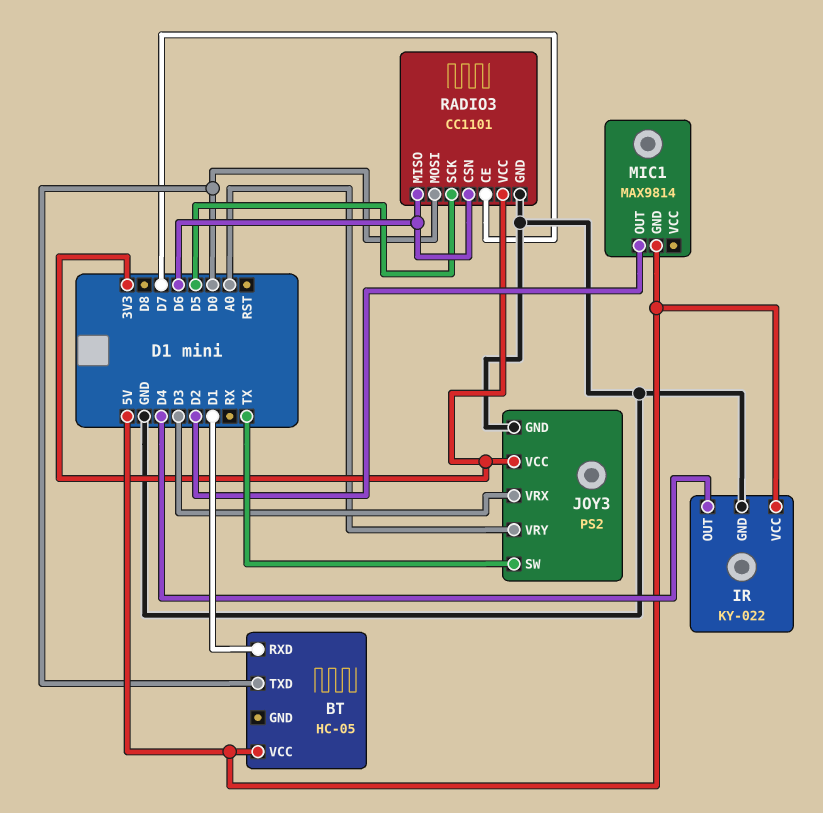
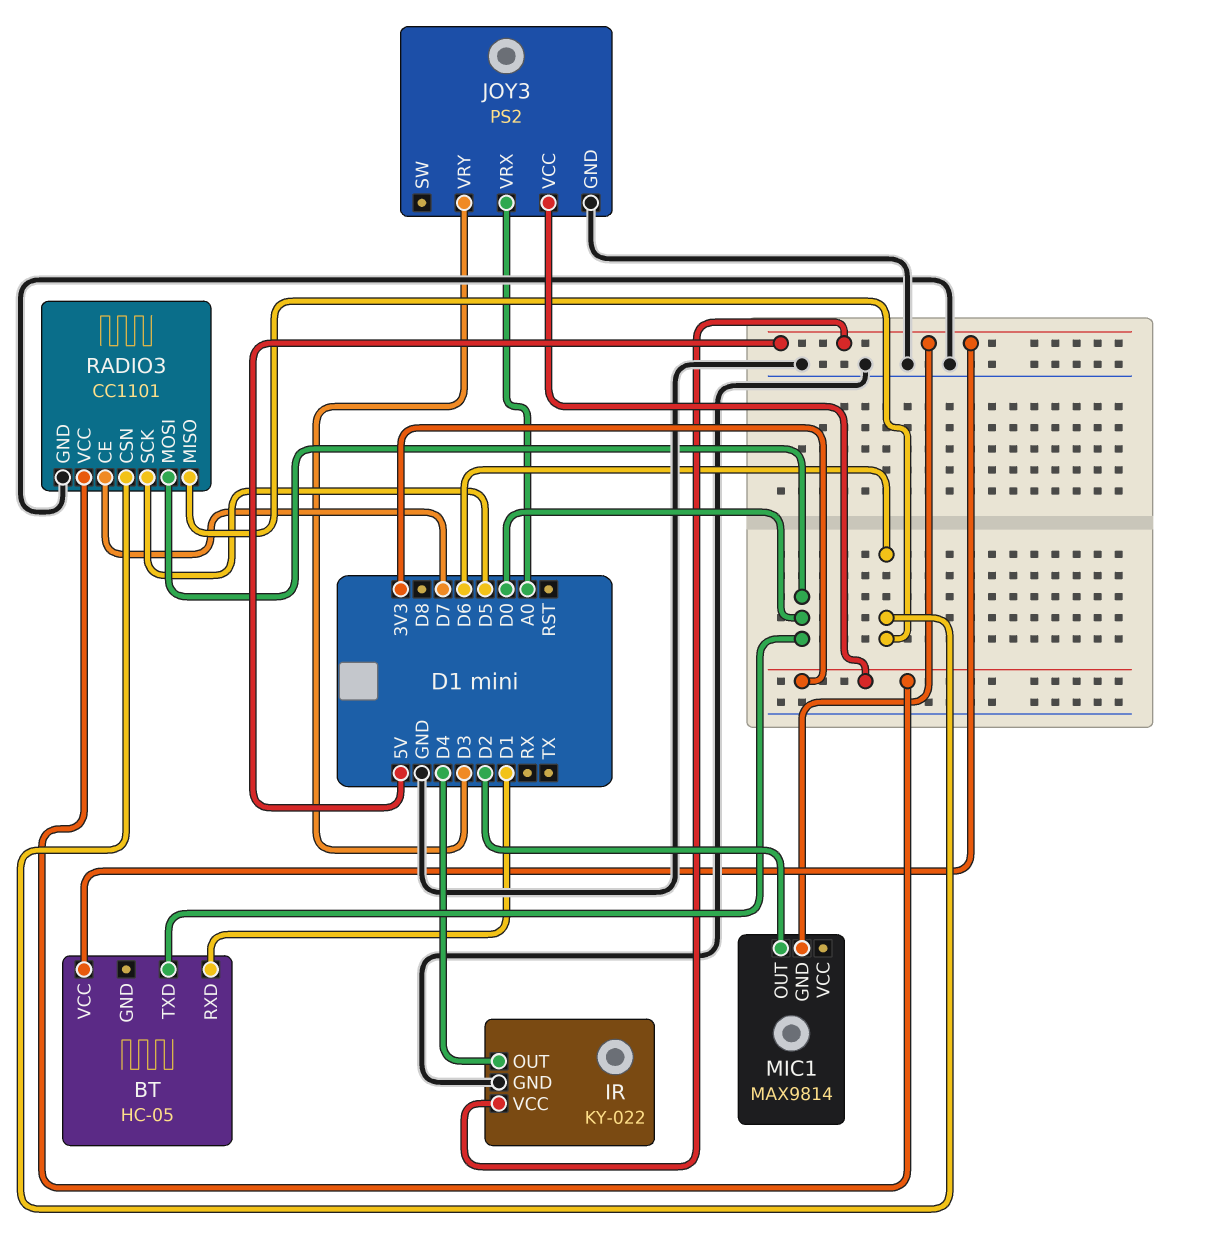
JOY3 pin SW: TX -> none
JOY3 pin VRX: D3 -> A0
JOY3 pin VRY: A0 -> D3

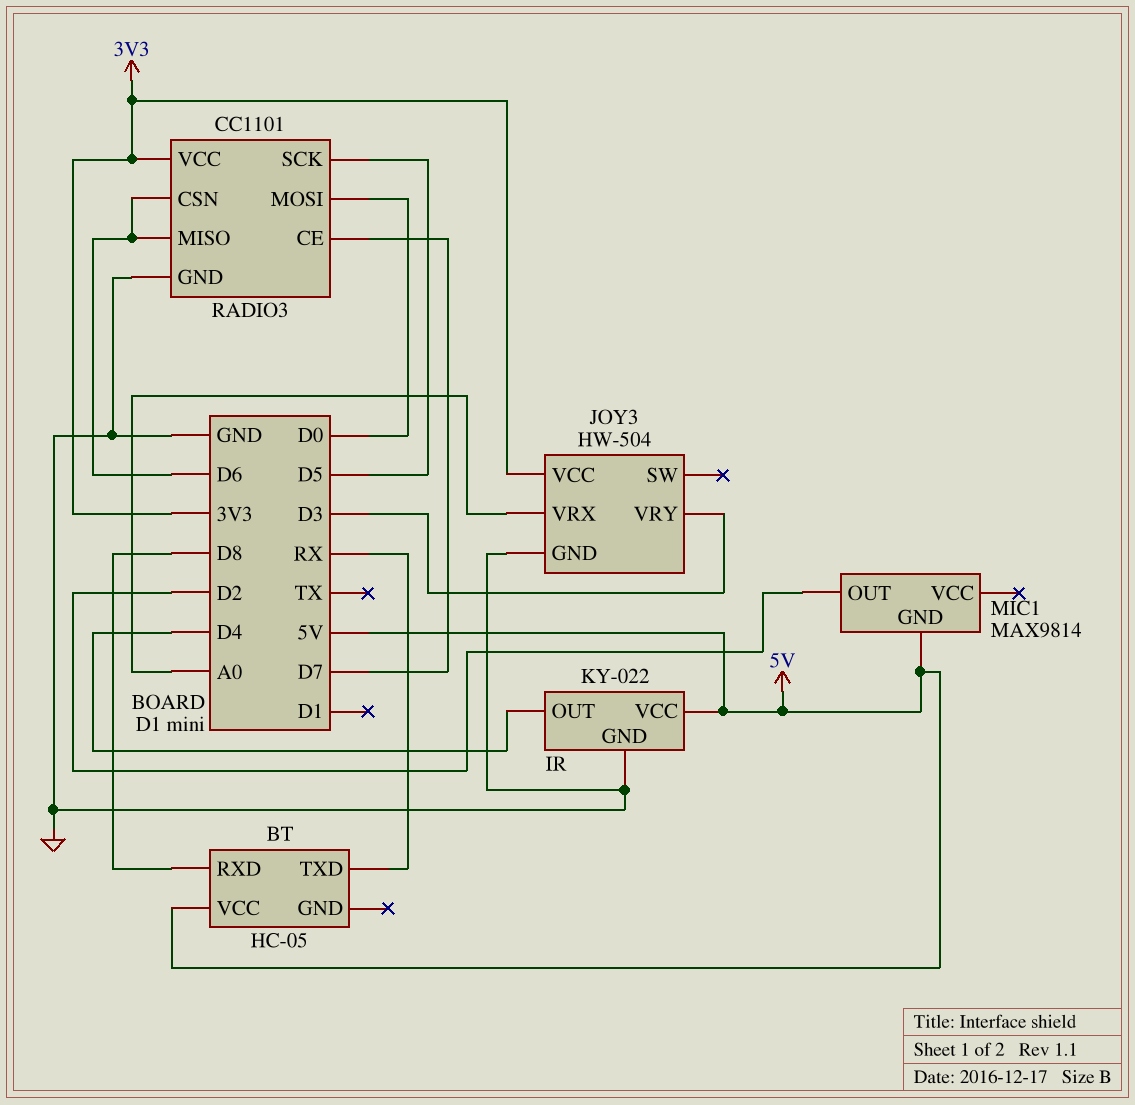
BT pin RXD: D1 -> D8
BT pin TXD: D0 -> RX
JOY3: PS2 -> HW-504

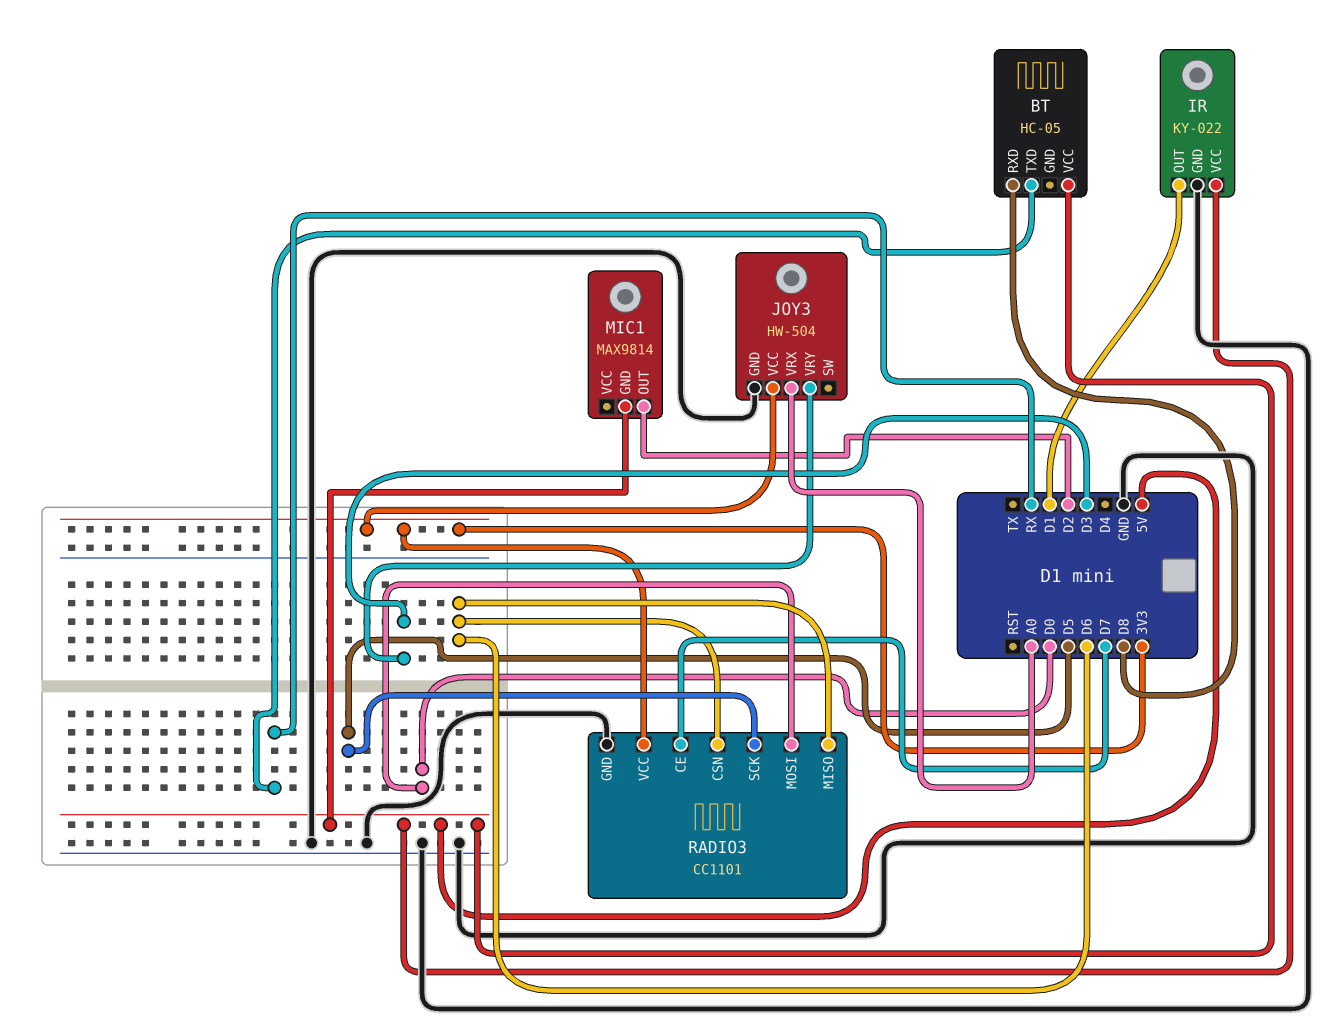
IR pin OUT: D4 -> D1

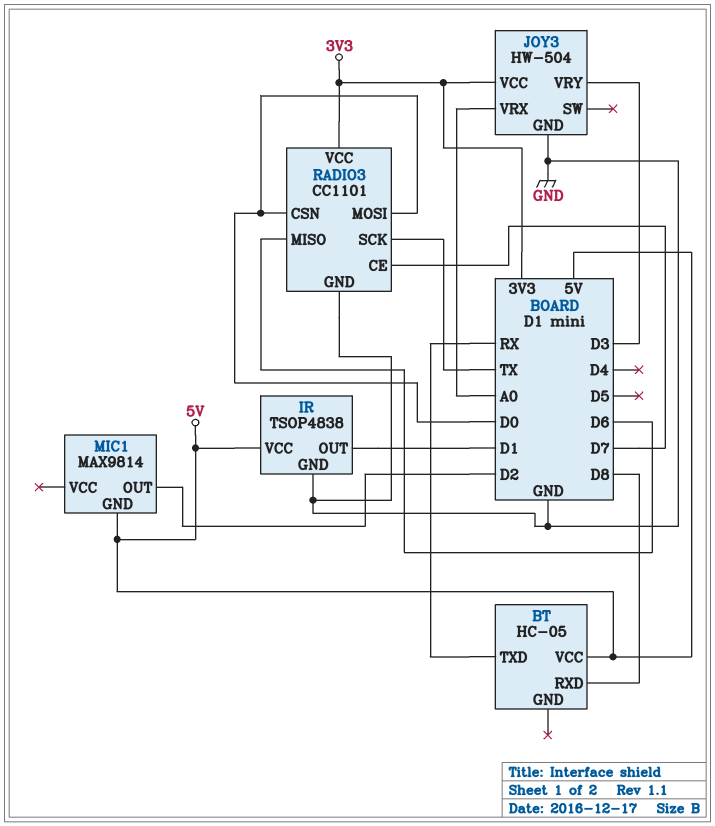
IR: KY-022 -> TSOP4838
RADIO3 pin CSN: D6 -> D0
RADIO3 pin SCK: D5 -> TX

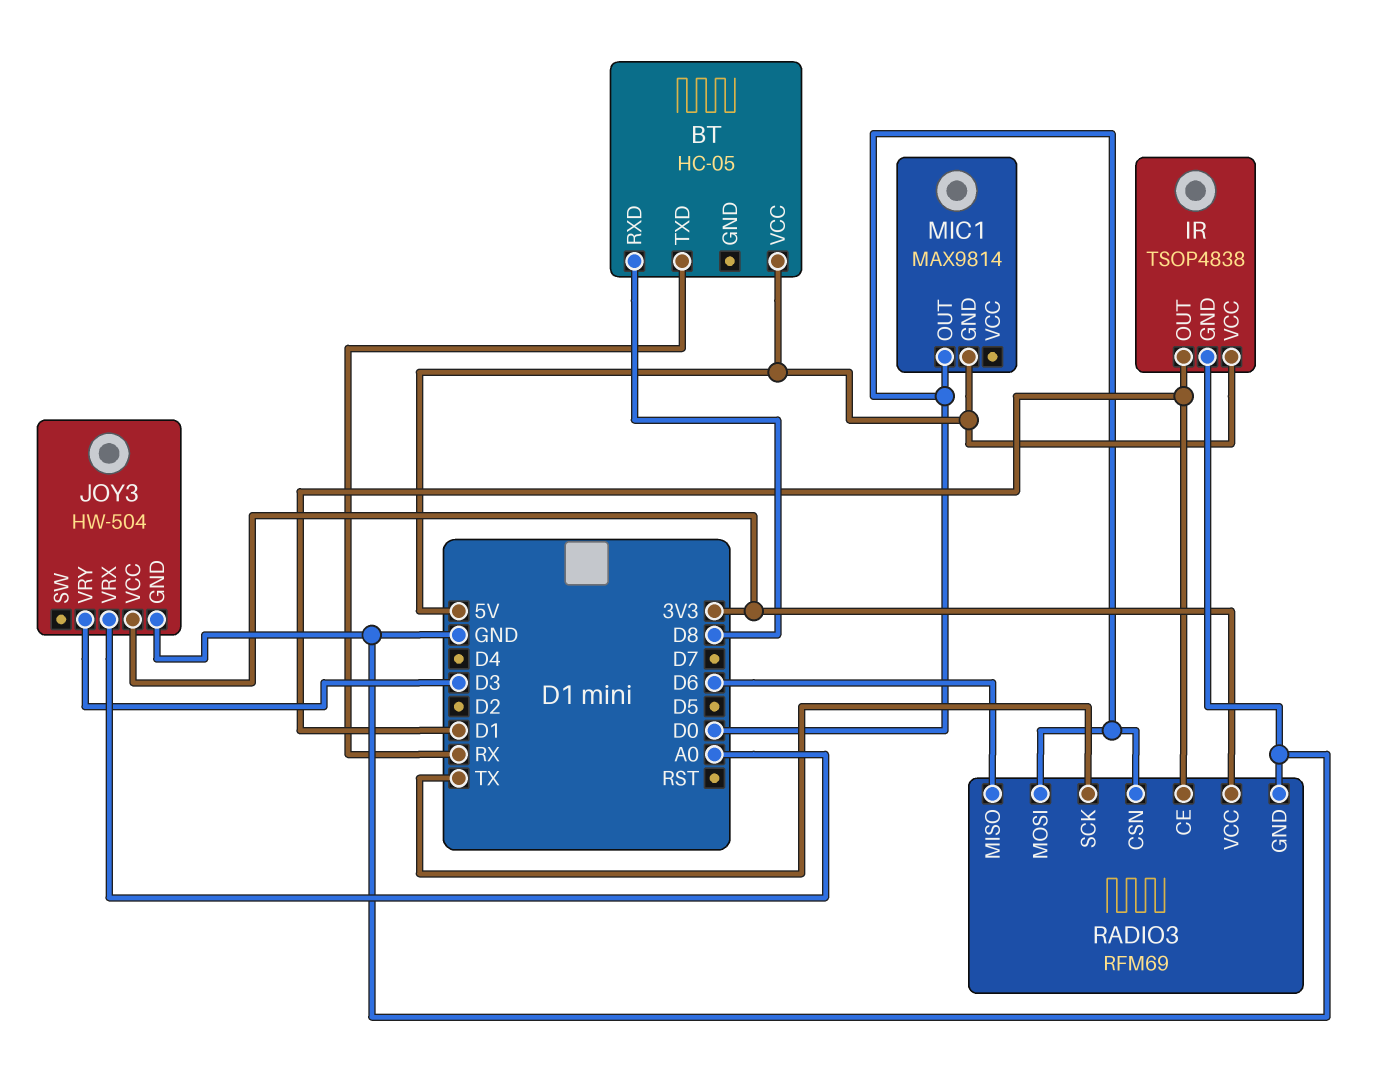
MIC1 pin OUT: D2 -> D0
RADIO3: CC1101 -> RFM69
RADIO3 pin CE: D7 -> D1

